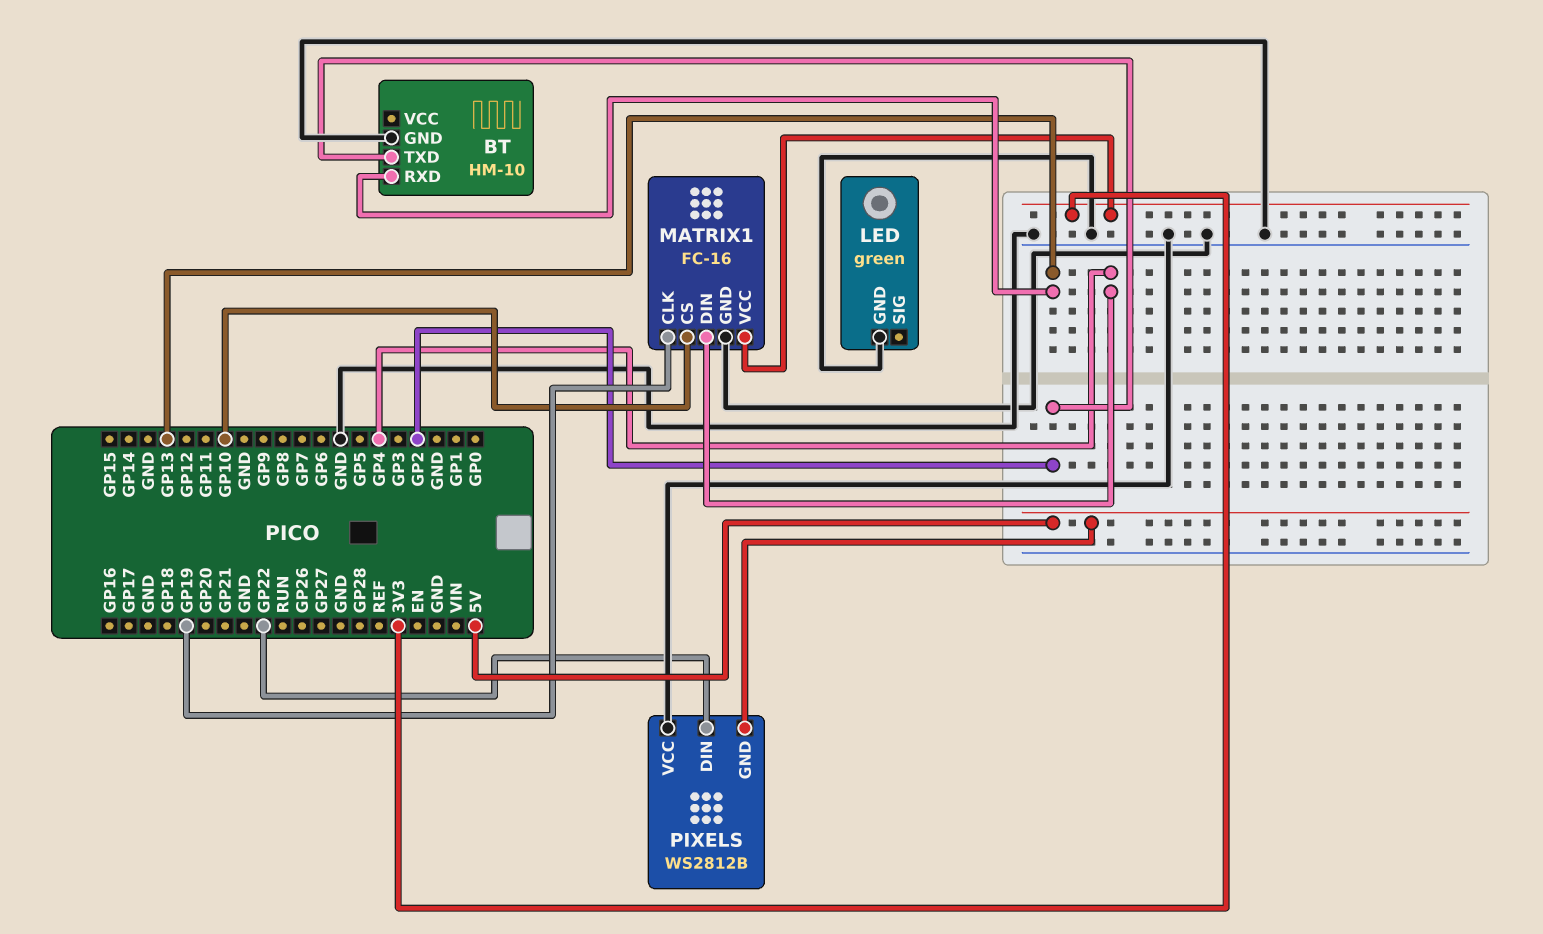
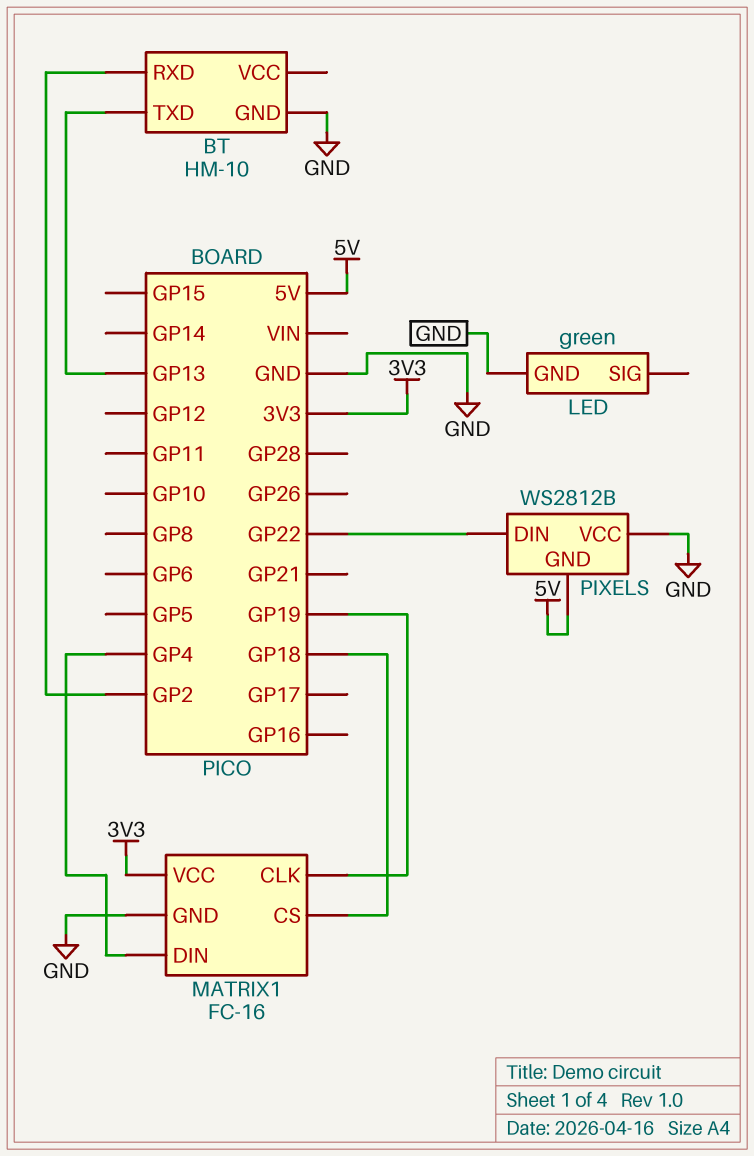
BT pin RXD: GP13 -> GP2
BT pin TXD: GP2 -> GP13
MATRIX1 pin CS: GP10 -> GP18

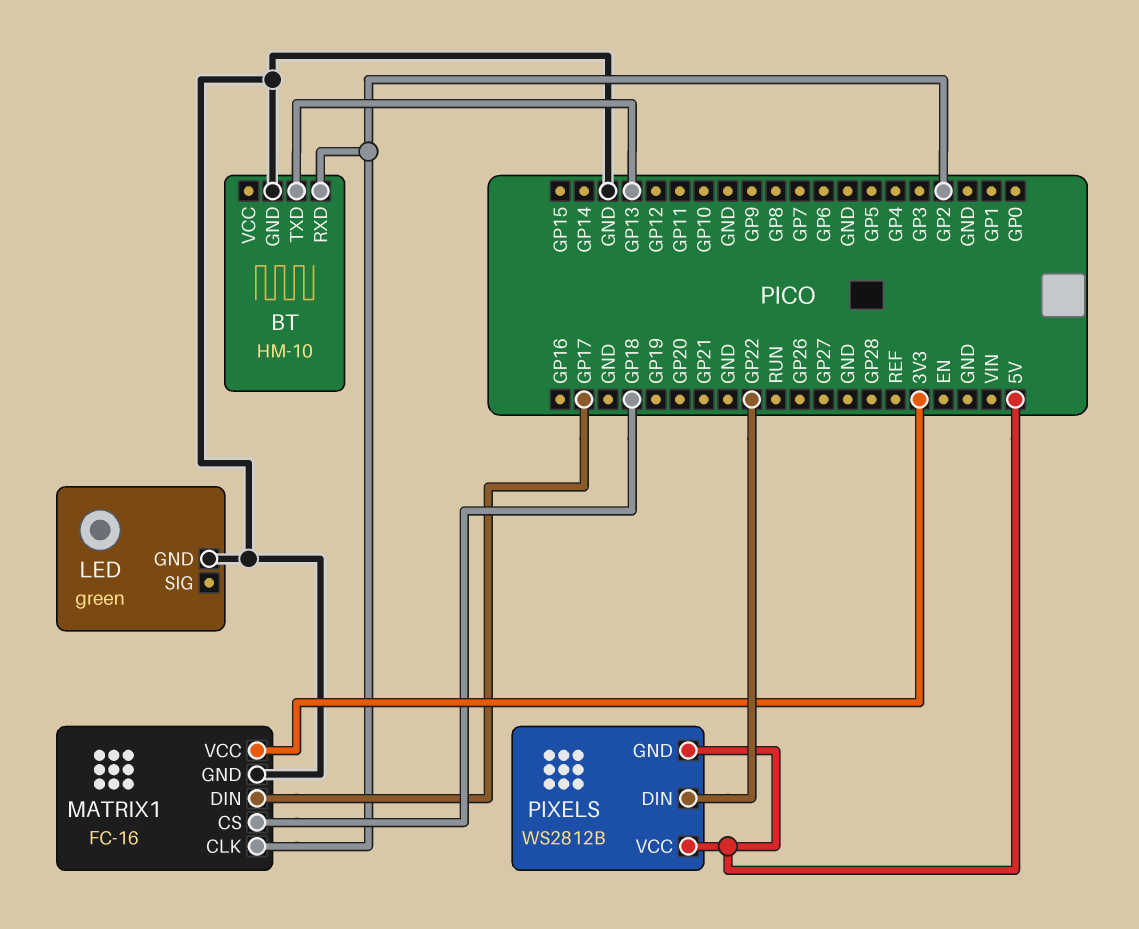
MATRIX1 pin CLK: GP19 -> GP2
MATRIX1 pin DIN: GP4 -> GP17
PIXELS pin VCC: GND -> 5V

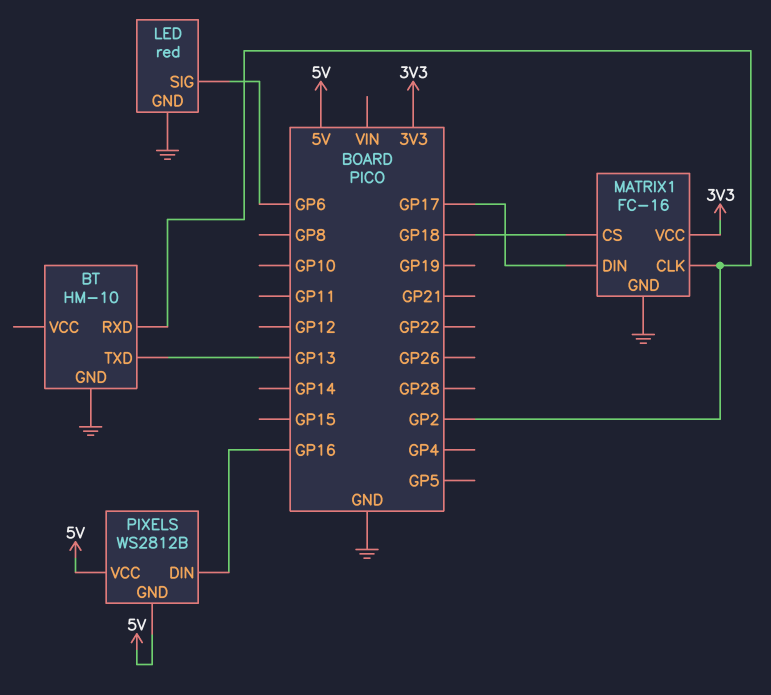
LED: green -> red
LED pin SIG: none -> GP6
PIXELS pin DIN: GP22 -> GP16

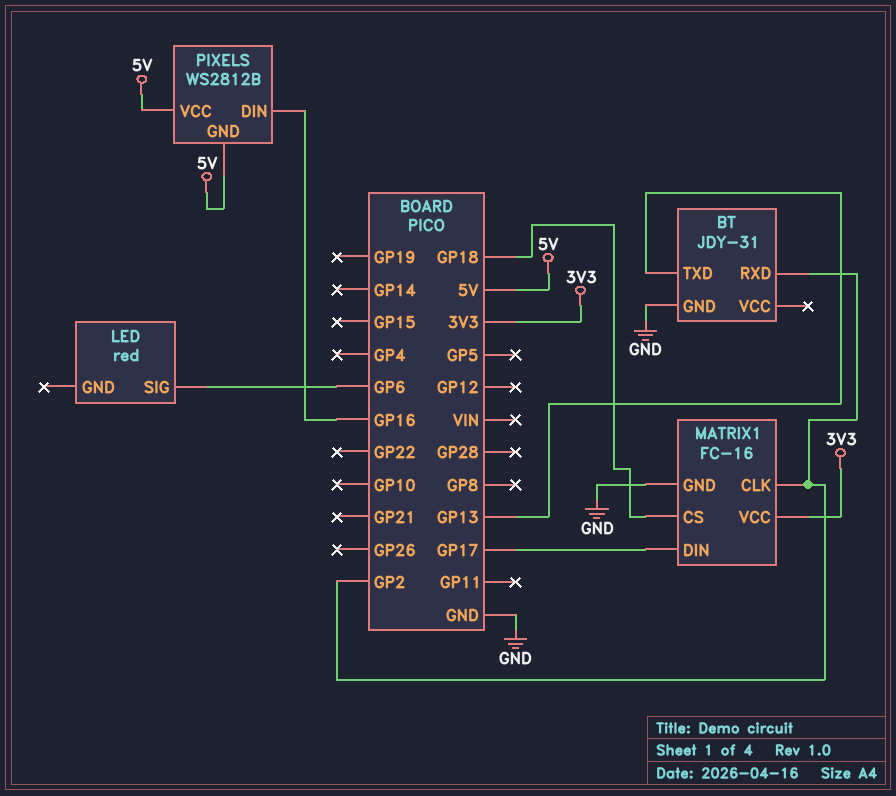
BT: HM-10 -> JDY-31
LED pin GND: GND -> none

